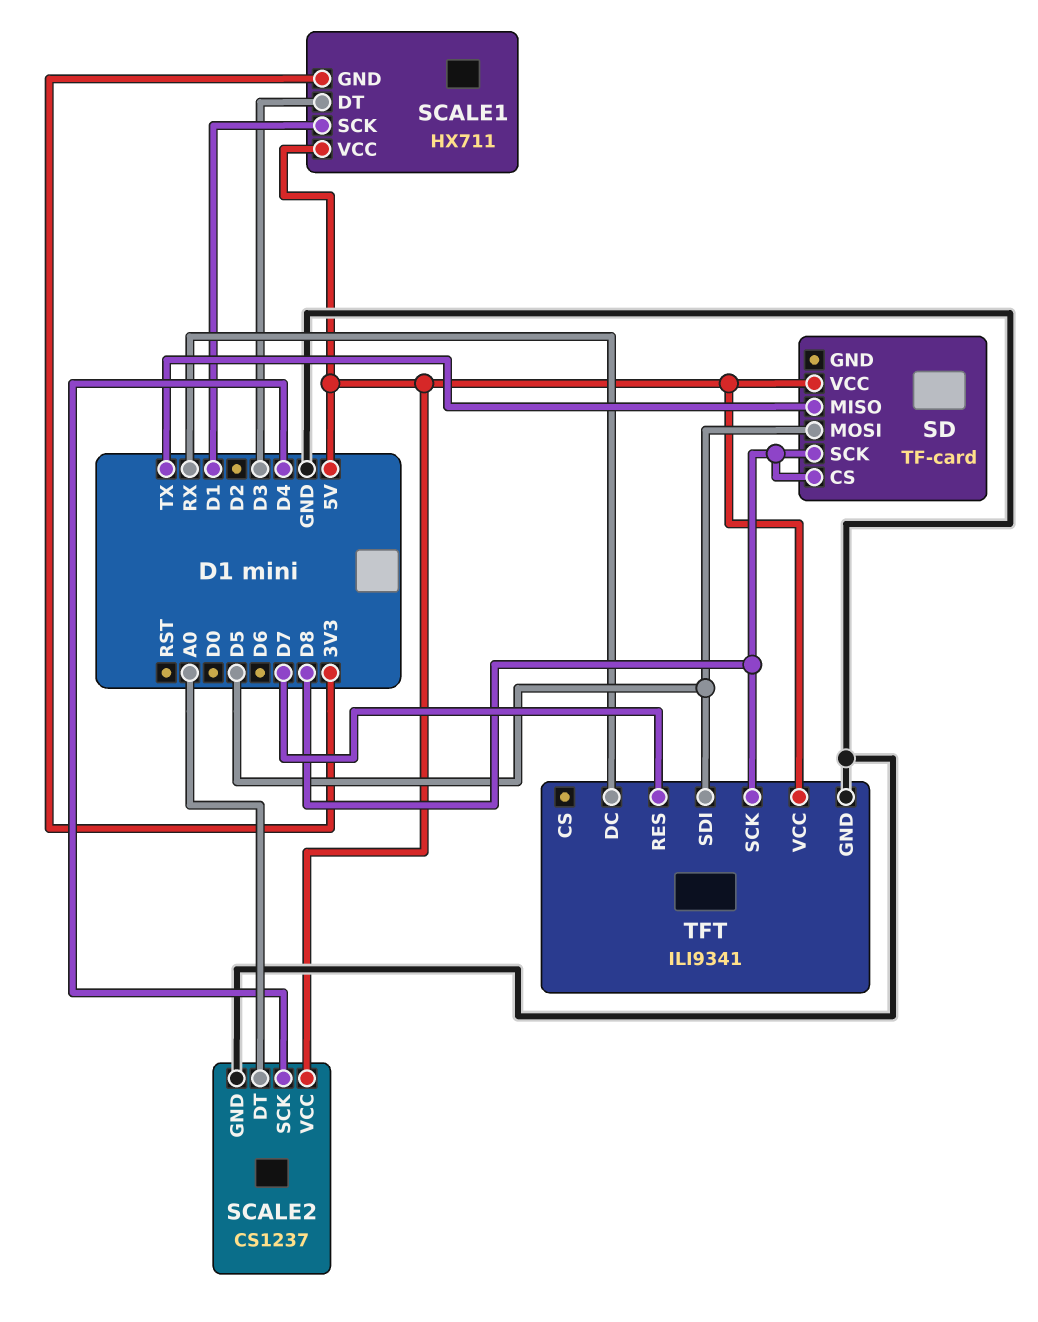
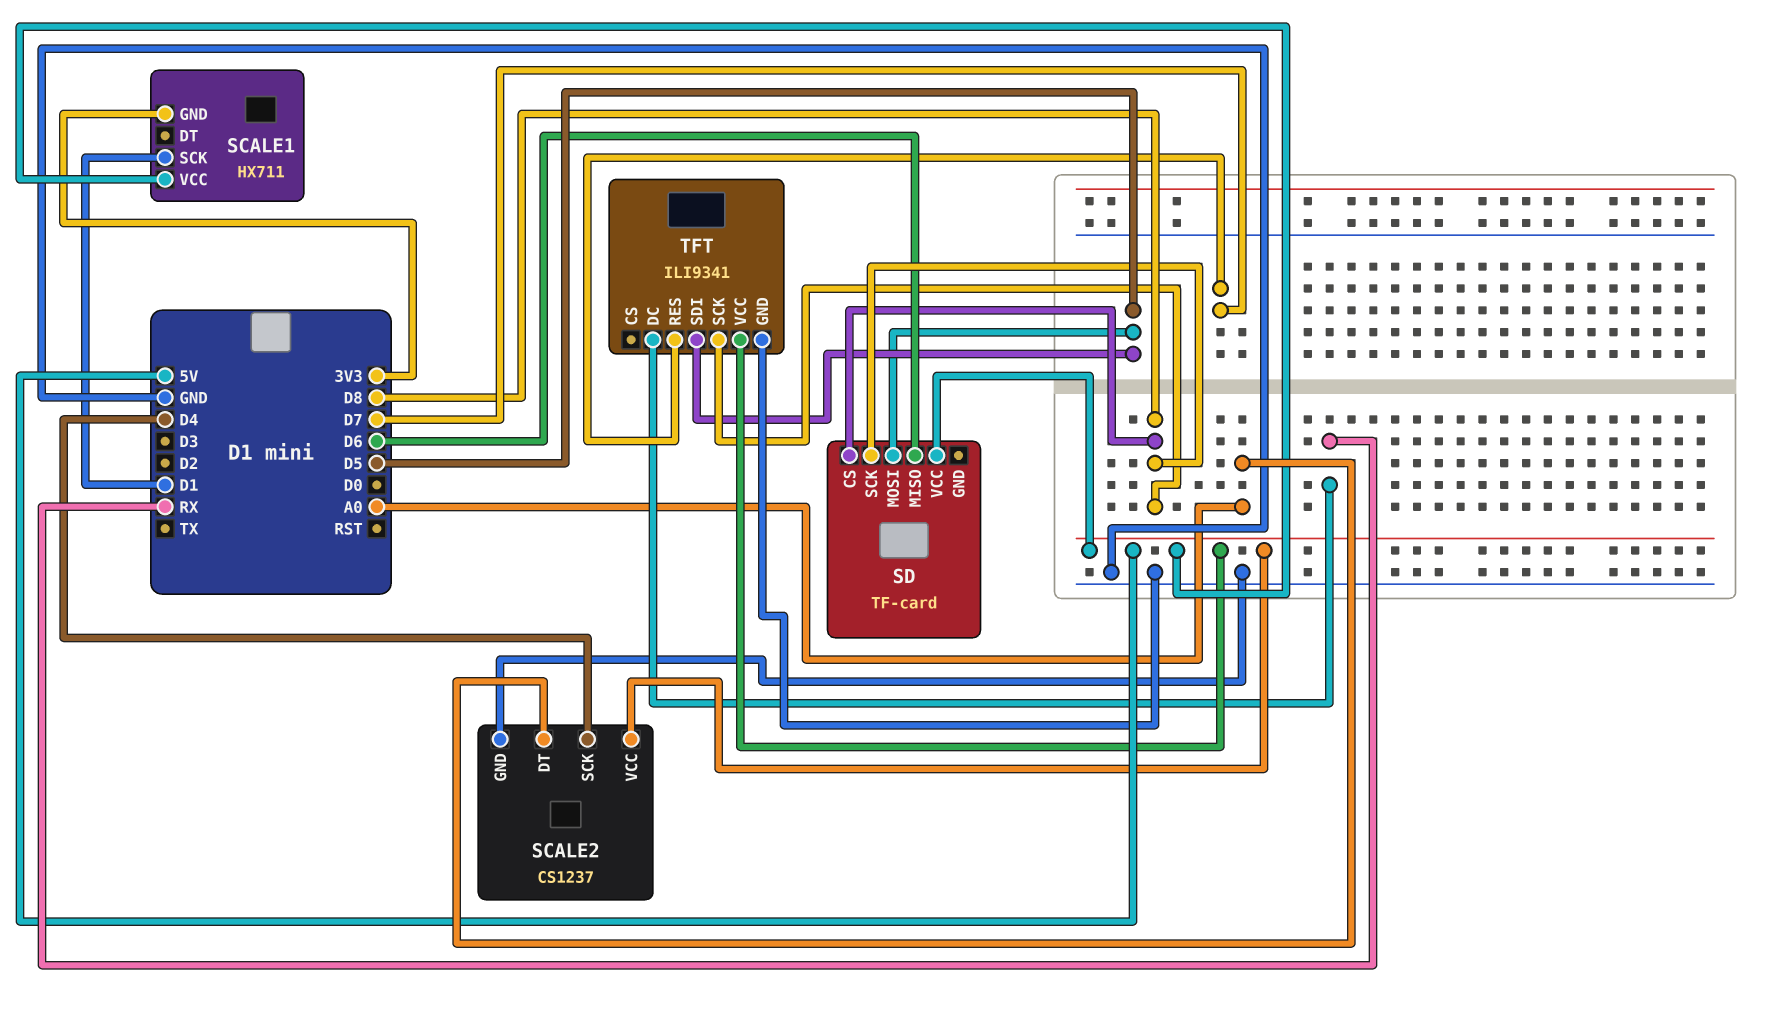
SCALE1 pin DT: D3 -> none
SD pin MISO: TX -> D6

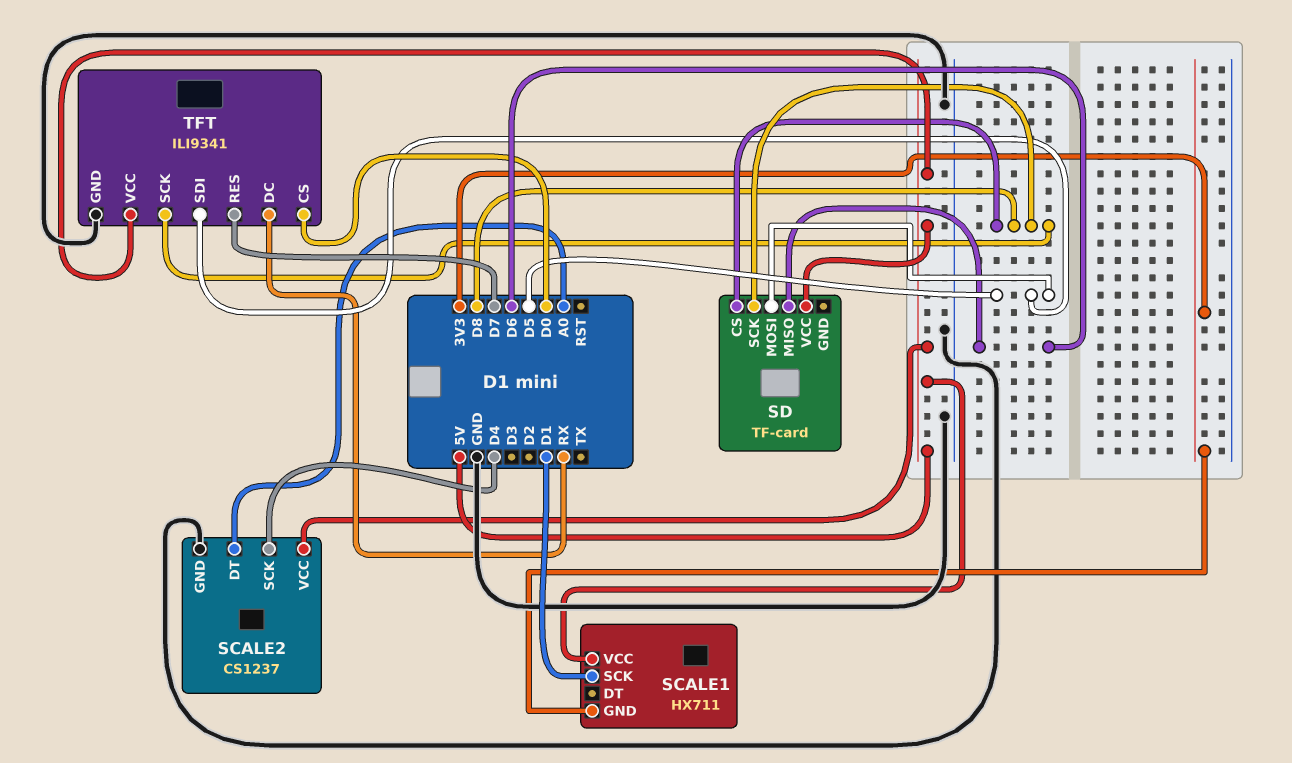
TFT pin CS: none -> D0

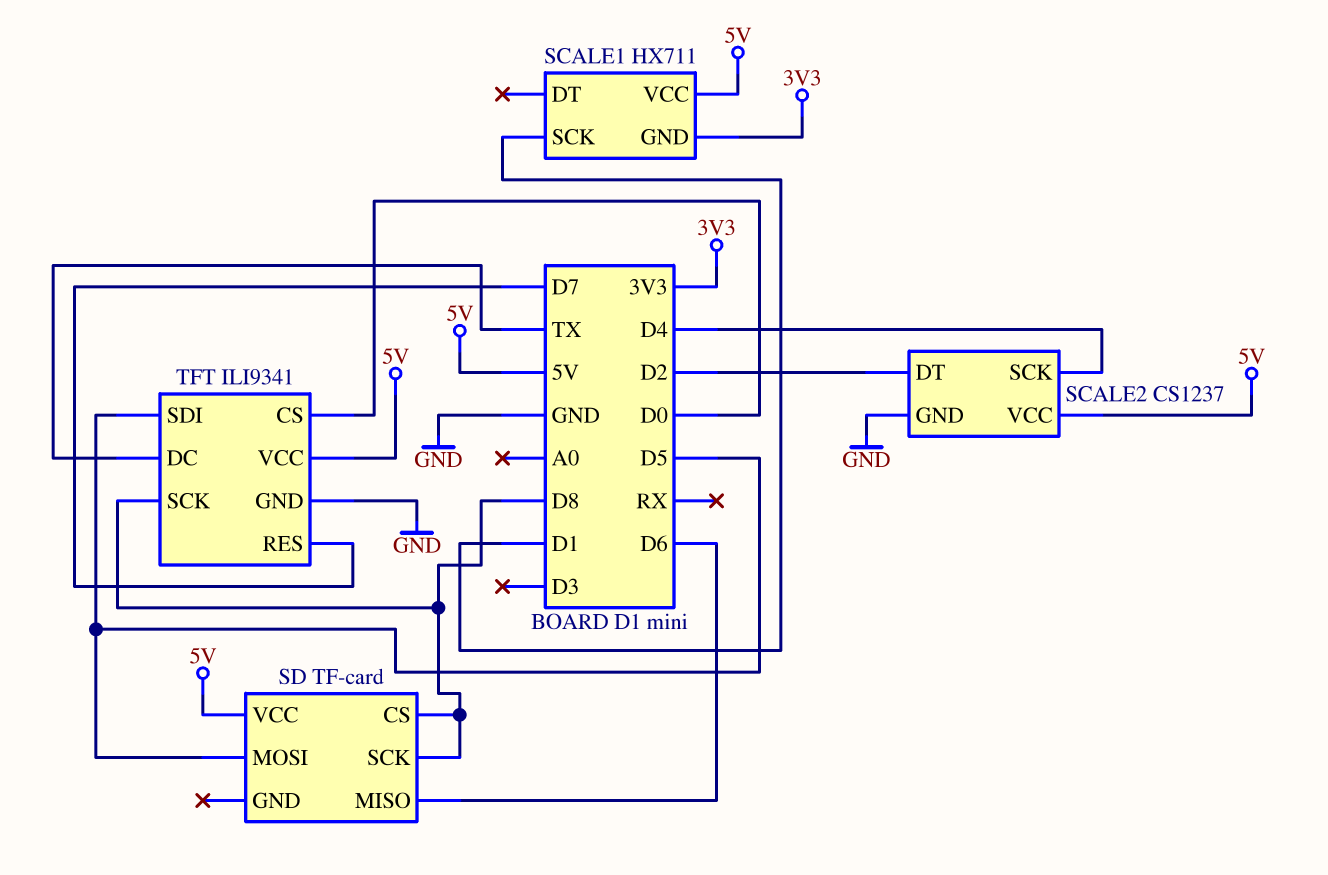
SCALE2 pin DT: A0 -> D2
TFT pin DC: RX -> TX

